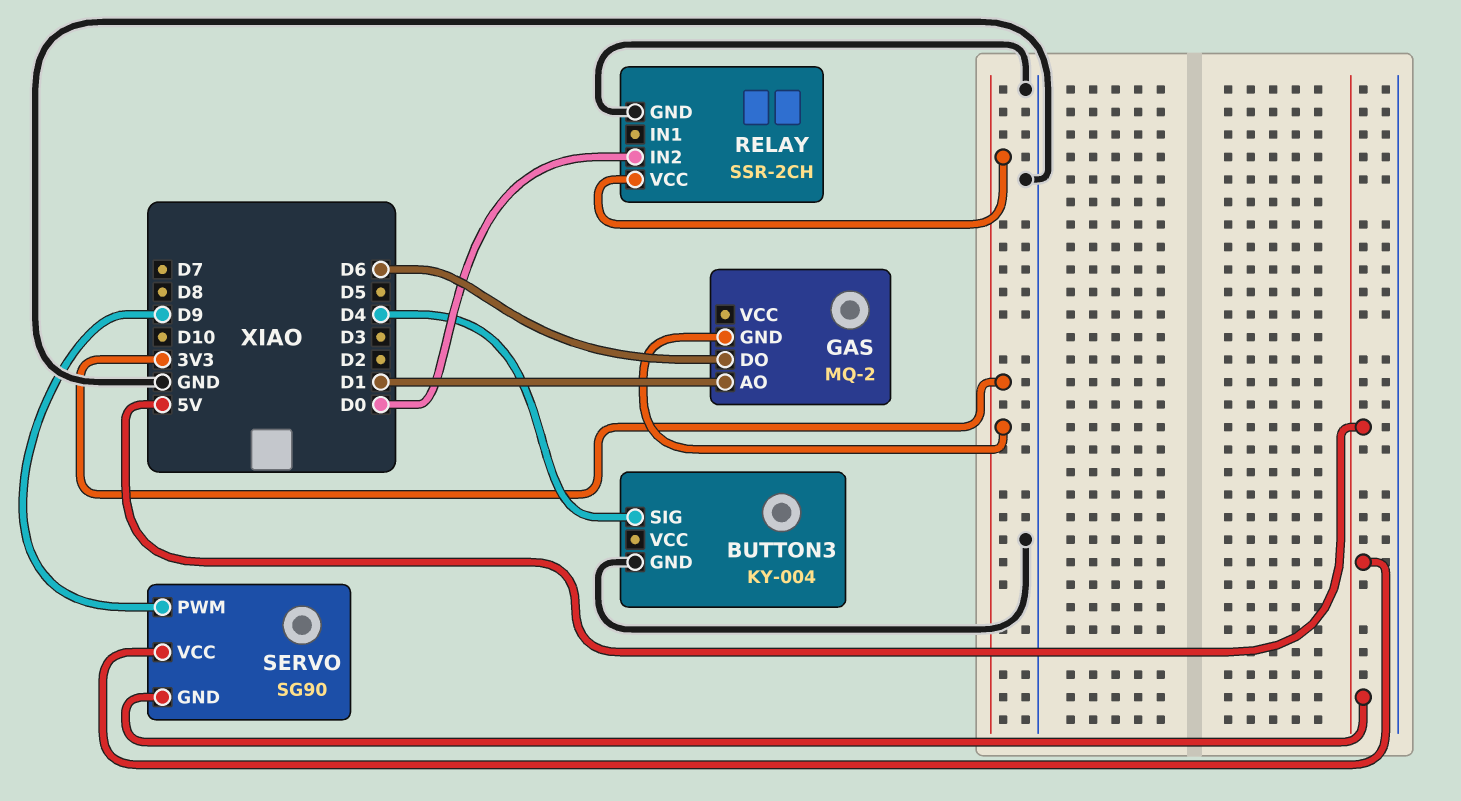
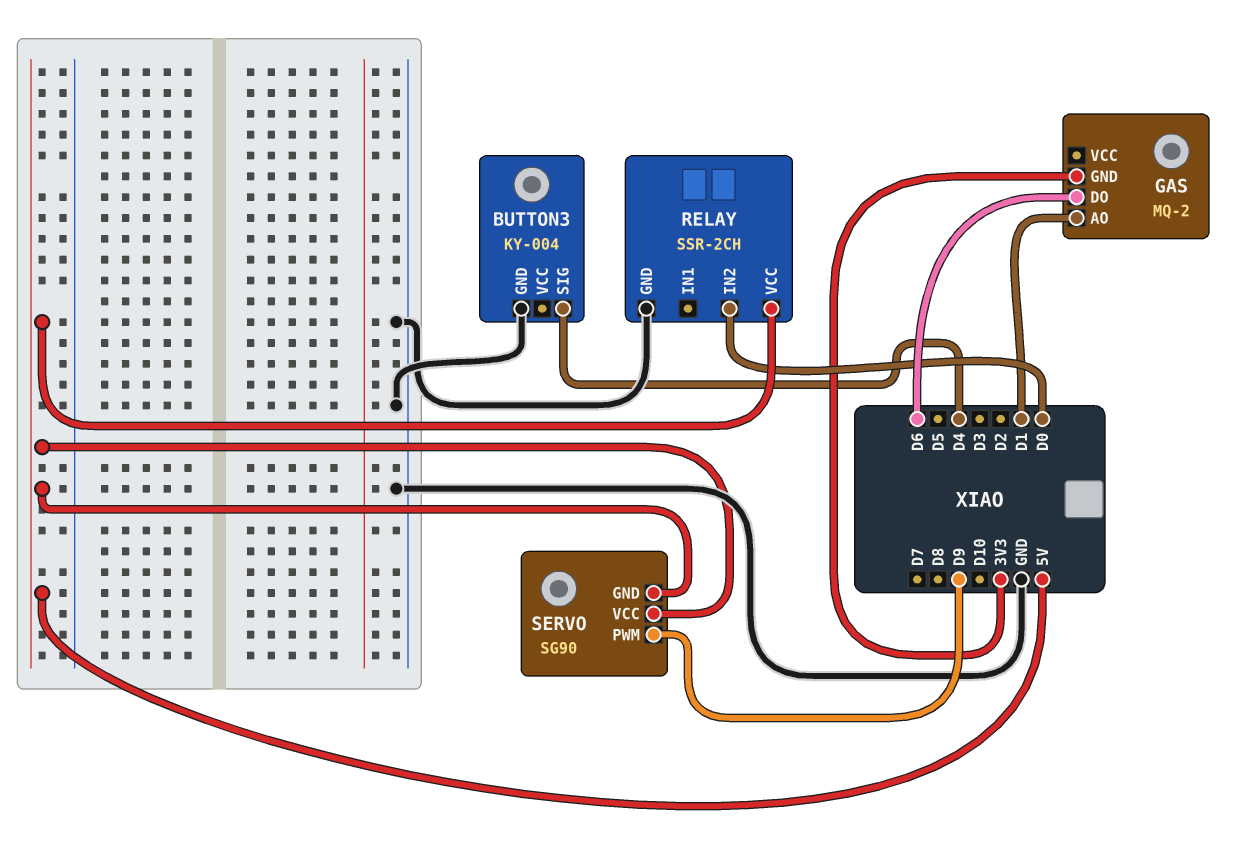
RELAY pin VCC: 3V3 -> 5V

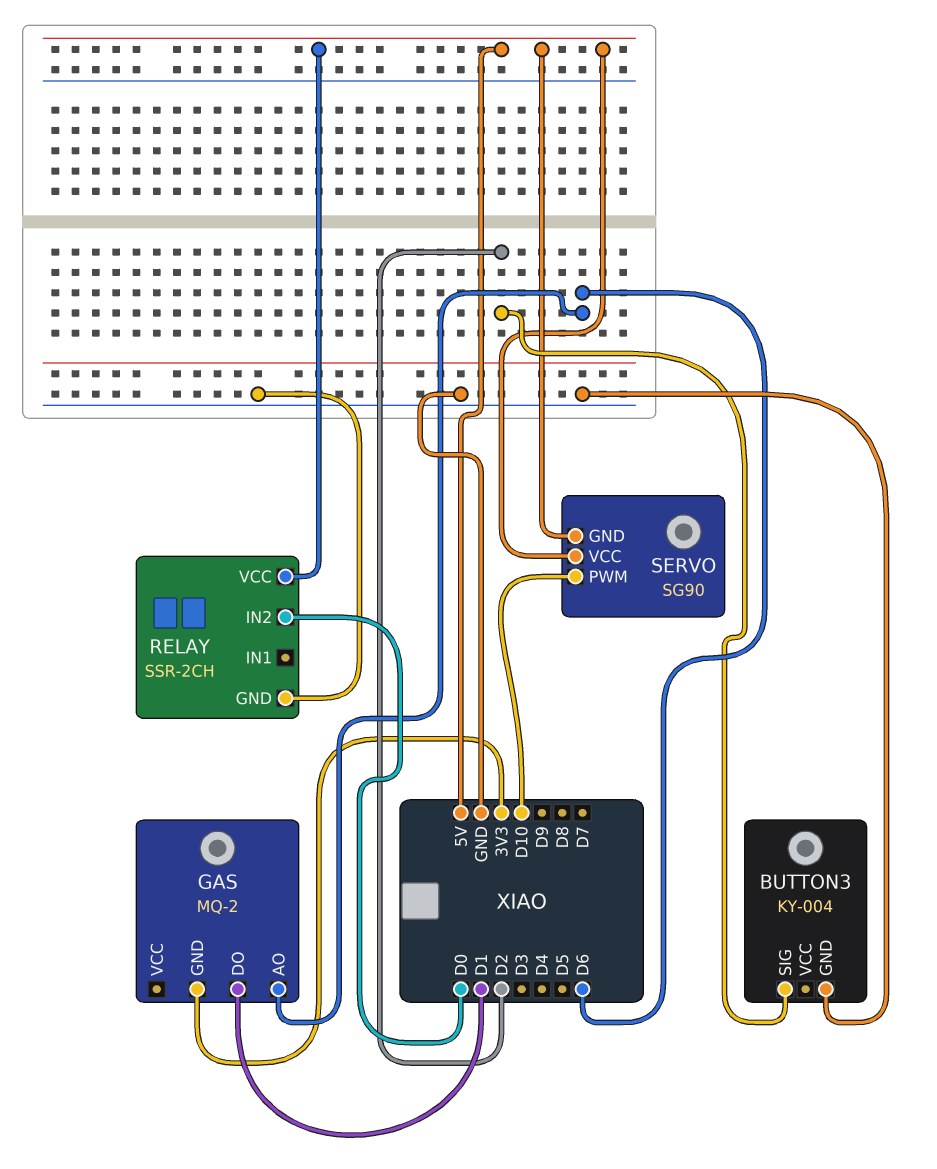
BUTTON3 pin SIG: D4 -> D2
GAS pin AO: D1 -> D6
GAS pin DO: D6 -> D1
SERVO pin PWM: D9 -> D10

